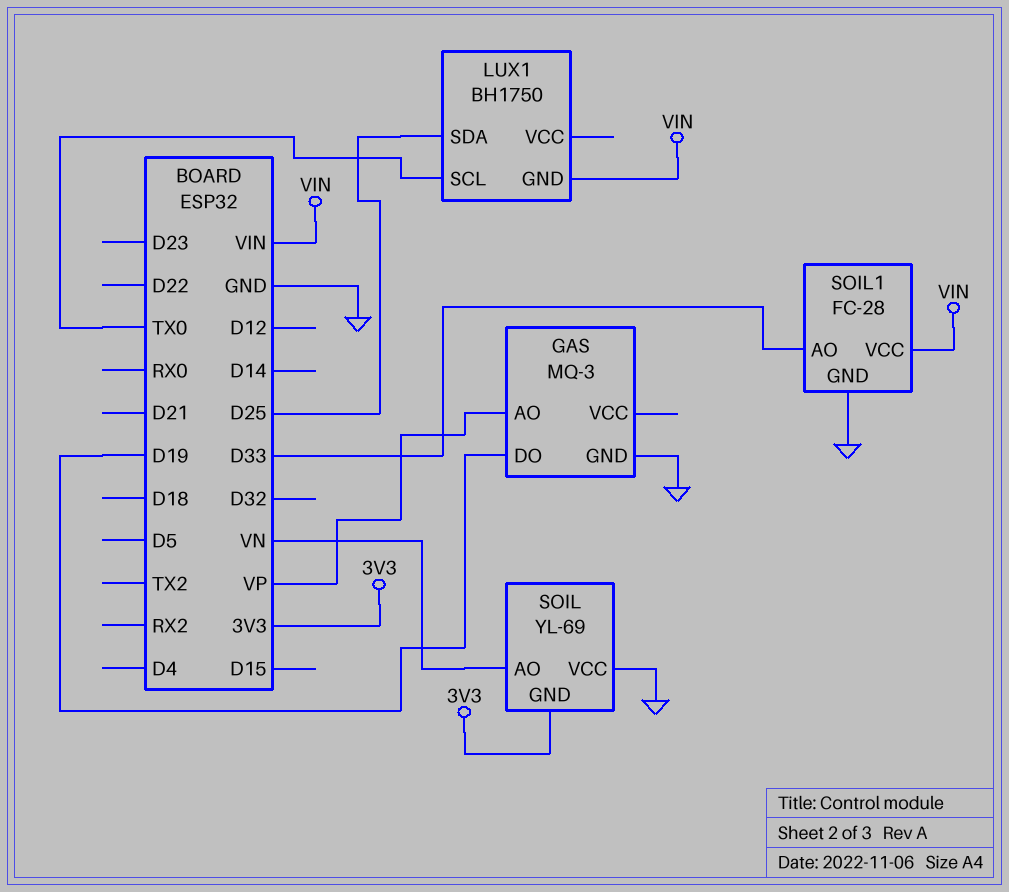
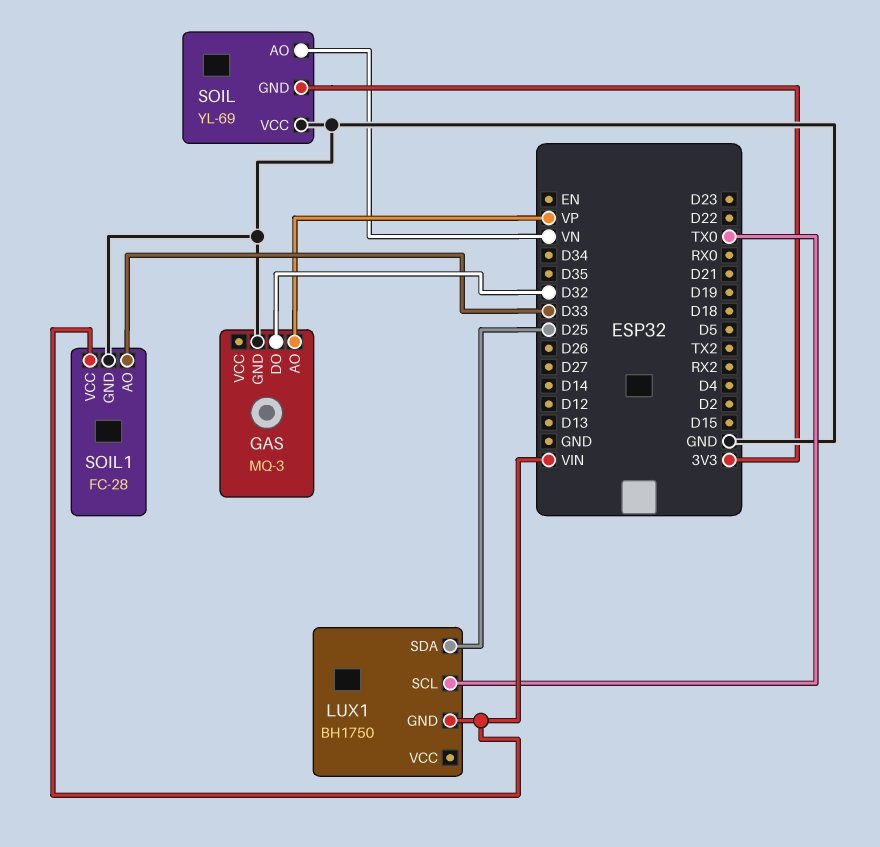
GAS pin DO: D19 -> D32

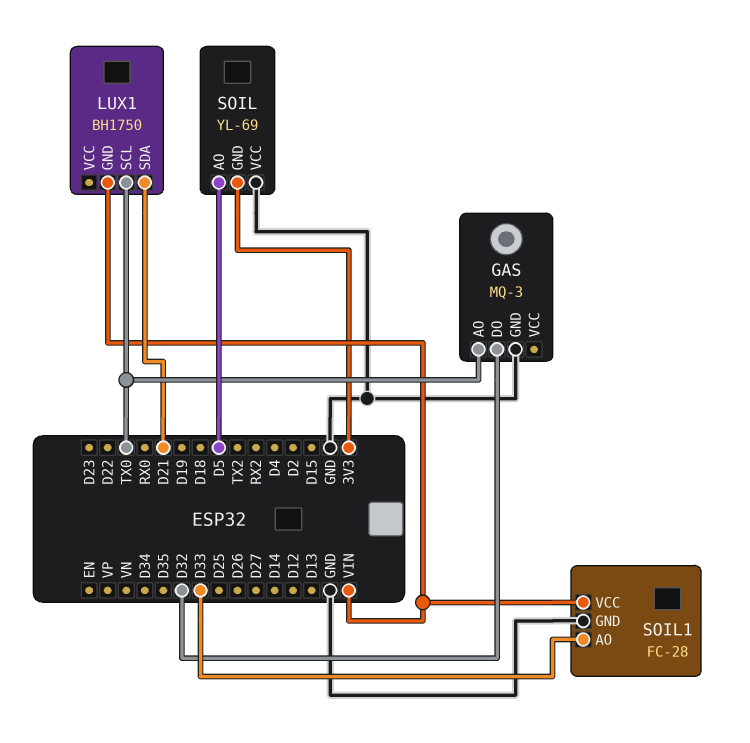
GAS pin AO: VP -> TX0
LUX1 pin SDA: D25 -> D21
SOIL pin AO: VN -> D5

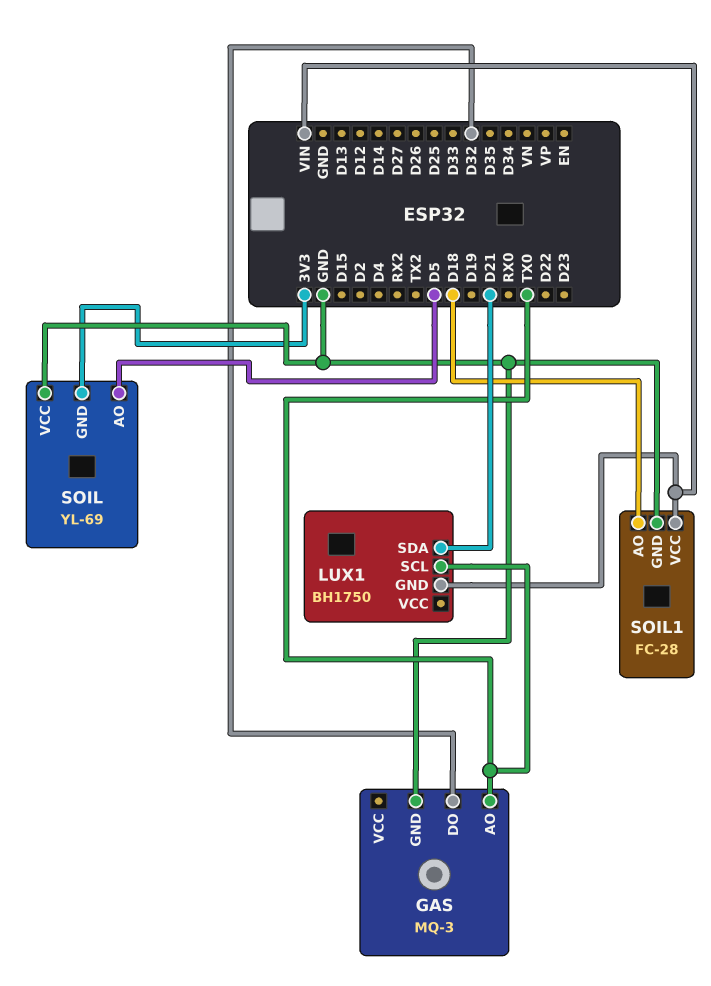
SOIL1 pin AO: D33 -> D18

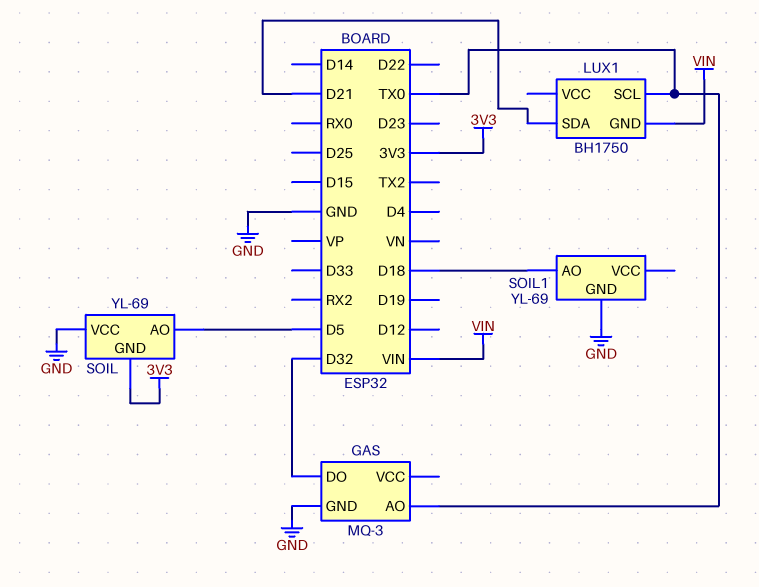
SOIL1: FC-28 -> YL-69
SOIL1 pin VCC: VIN -> none

